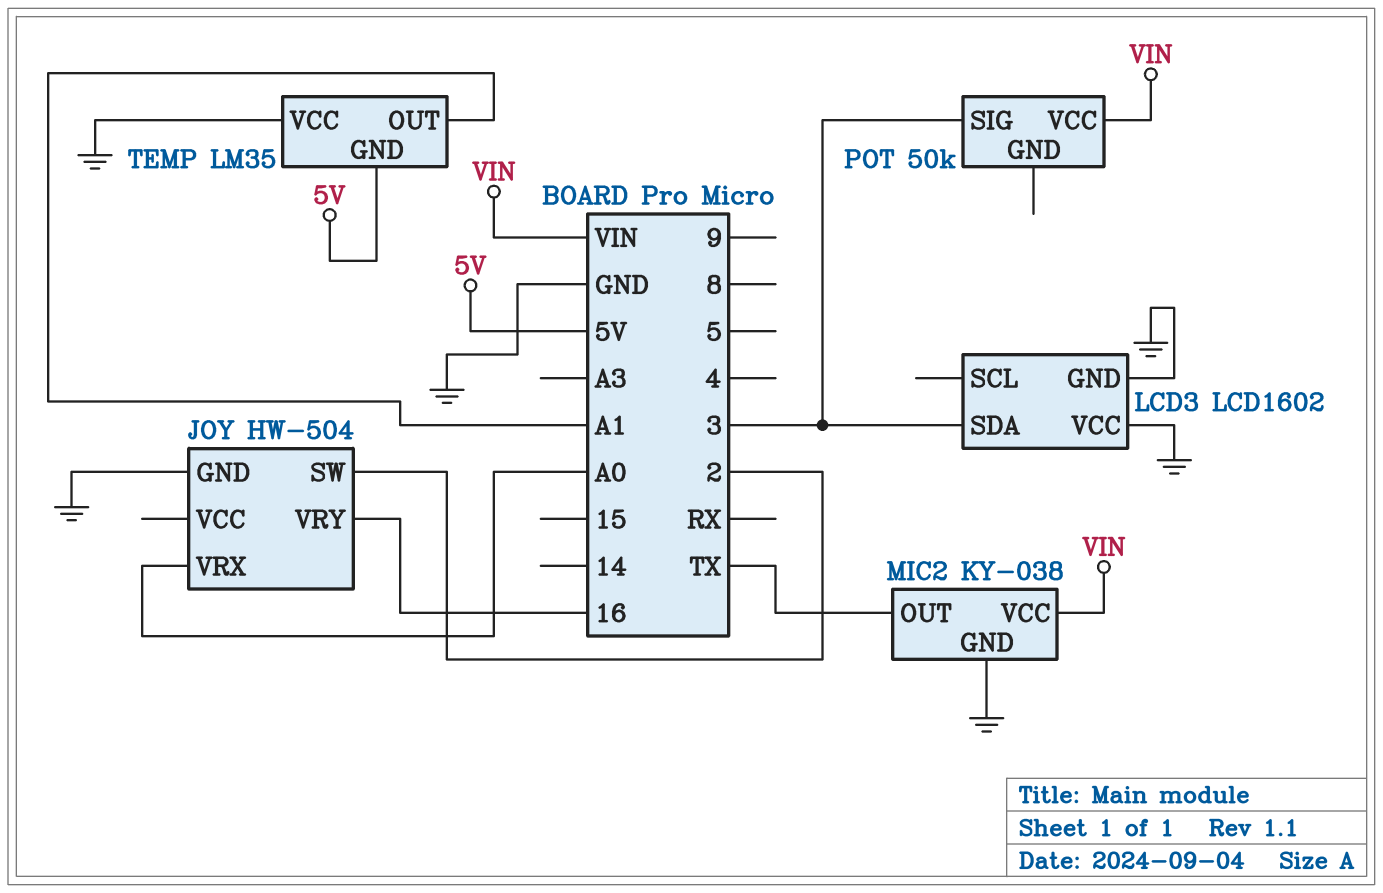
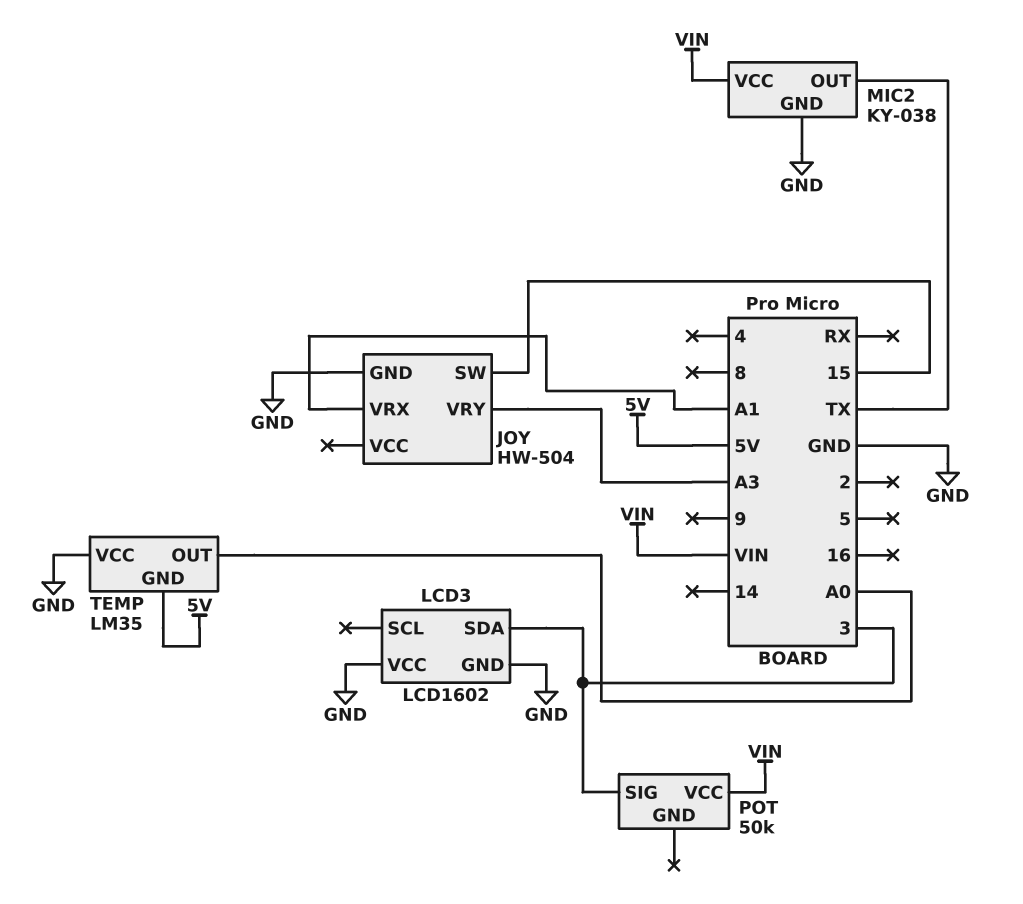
JOY pin SW: 2 -> 15
JOY pin VRX: A0 -> A1
JOY pin VRY: 16 -> A3
TEMP pin OUT: A1 -> A0

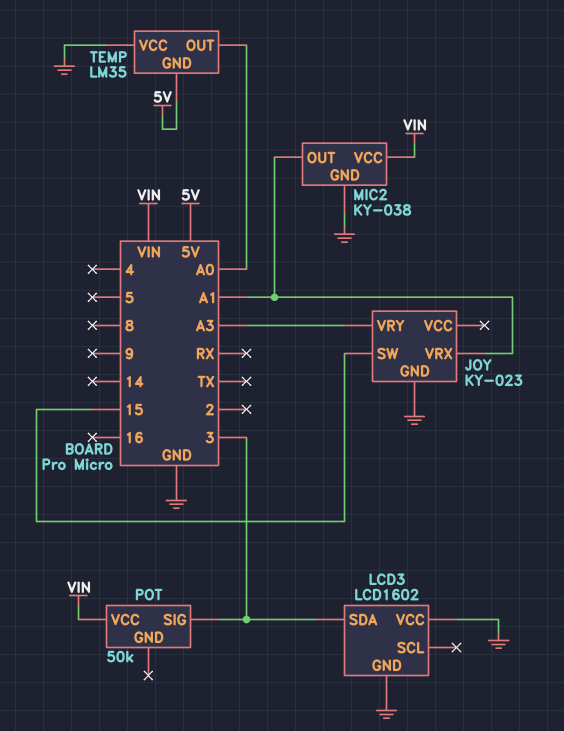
JOY: HW-504 -> KY-023
MIC2 pin OUT: TX -> A1

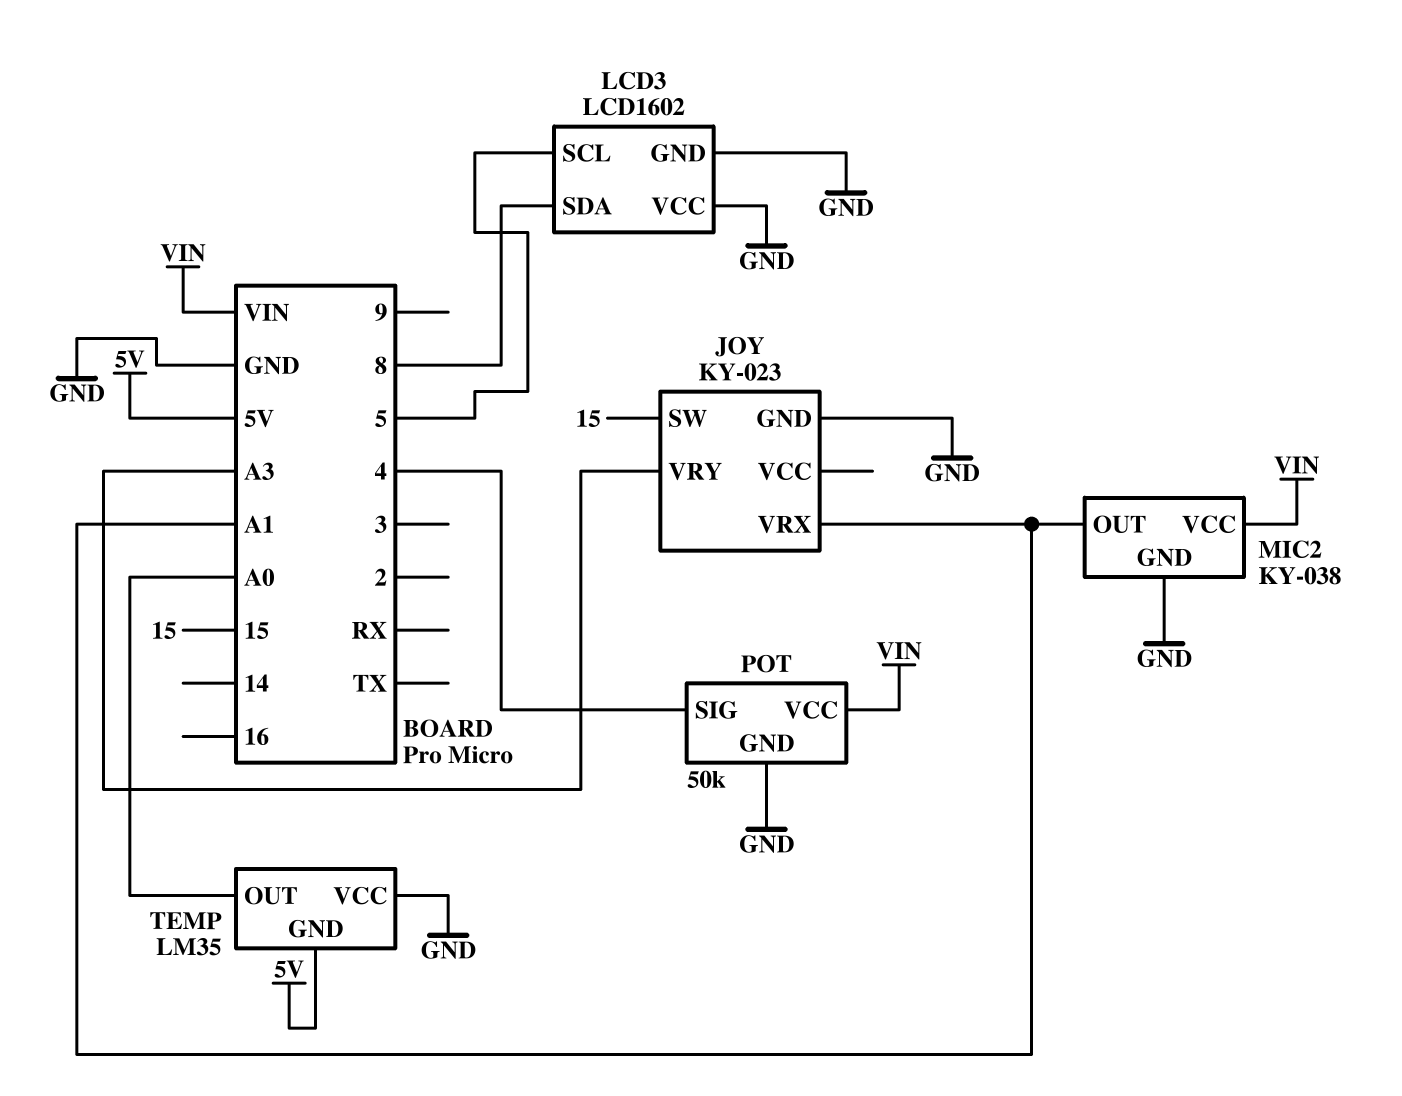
LCD3 pin SCL: none -> 5
LCD3 pin SDA: 3 -> 8
POT pin GND: none -> GND
POT pin SIG: 3 -> 4

